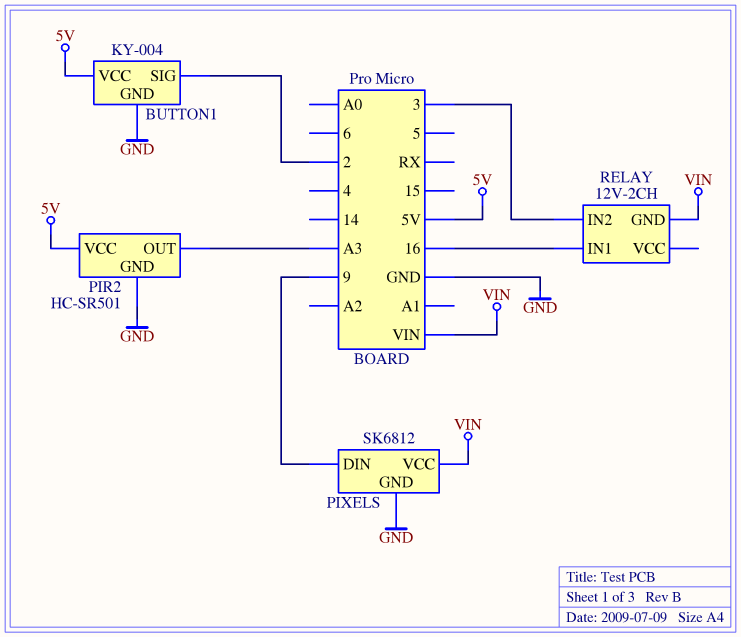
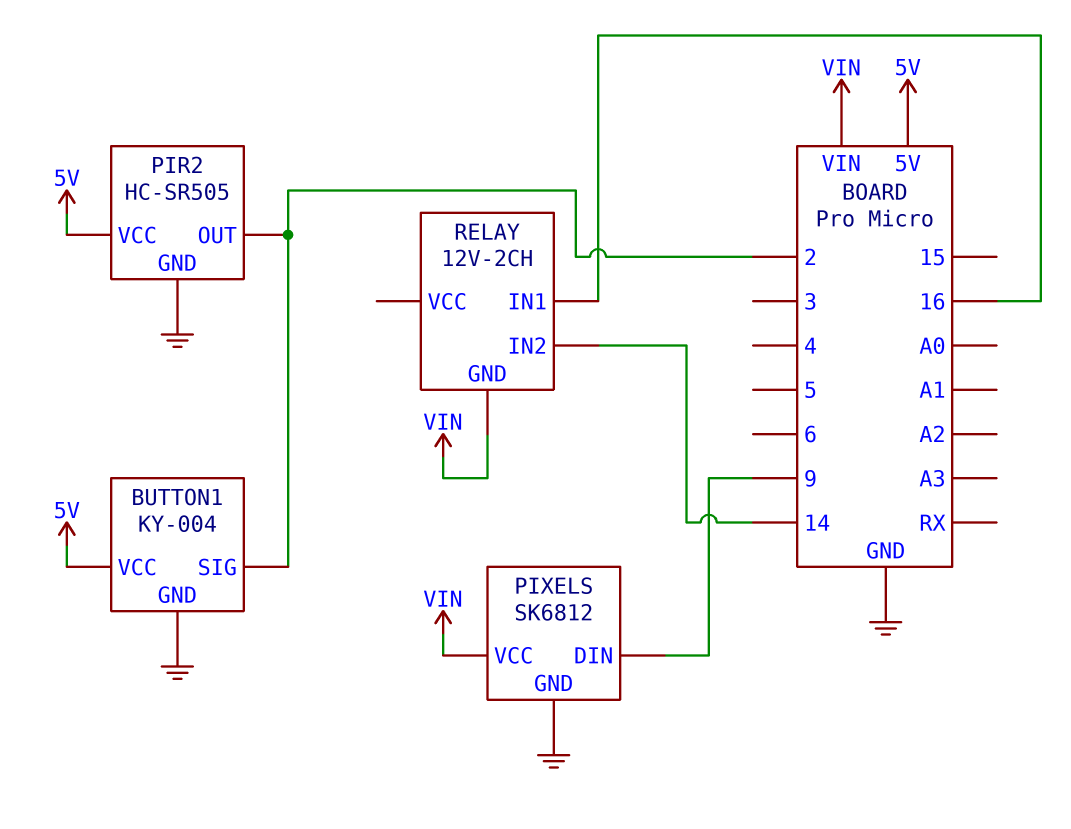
PIR2: HC-SR501 -> HC-SR505
PIR2 pin OUT: A3 -> 2
RELAY pin IN2: 3 -> 14

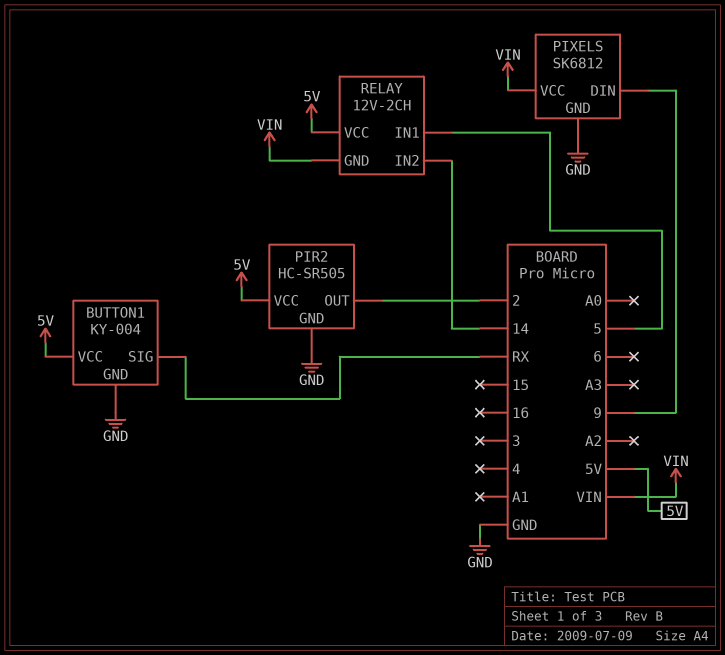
BUTTON1 pin SIG: 2 -> RX
RELAY pin IN1: 16 -> 5
RELAY pin VCC: none -> 5V

